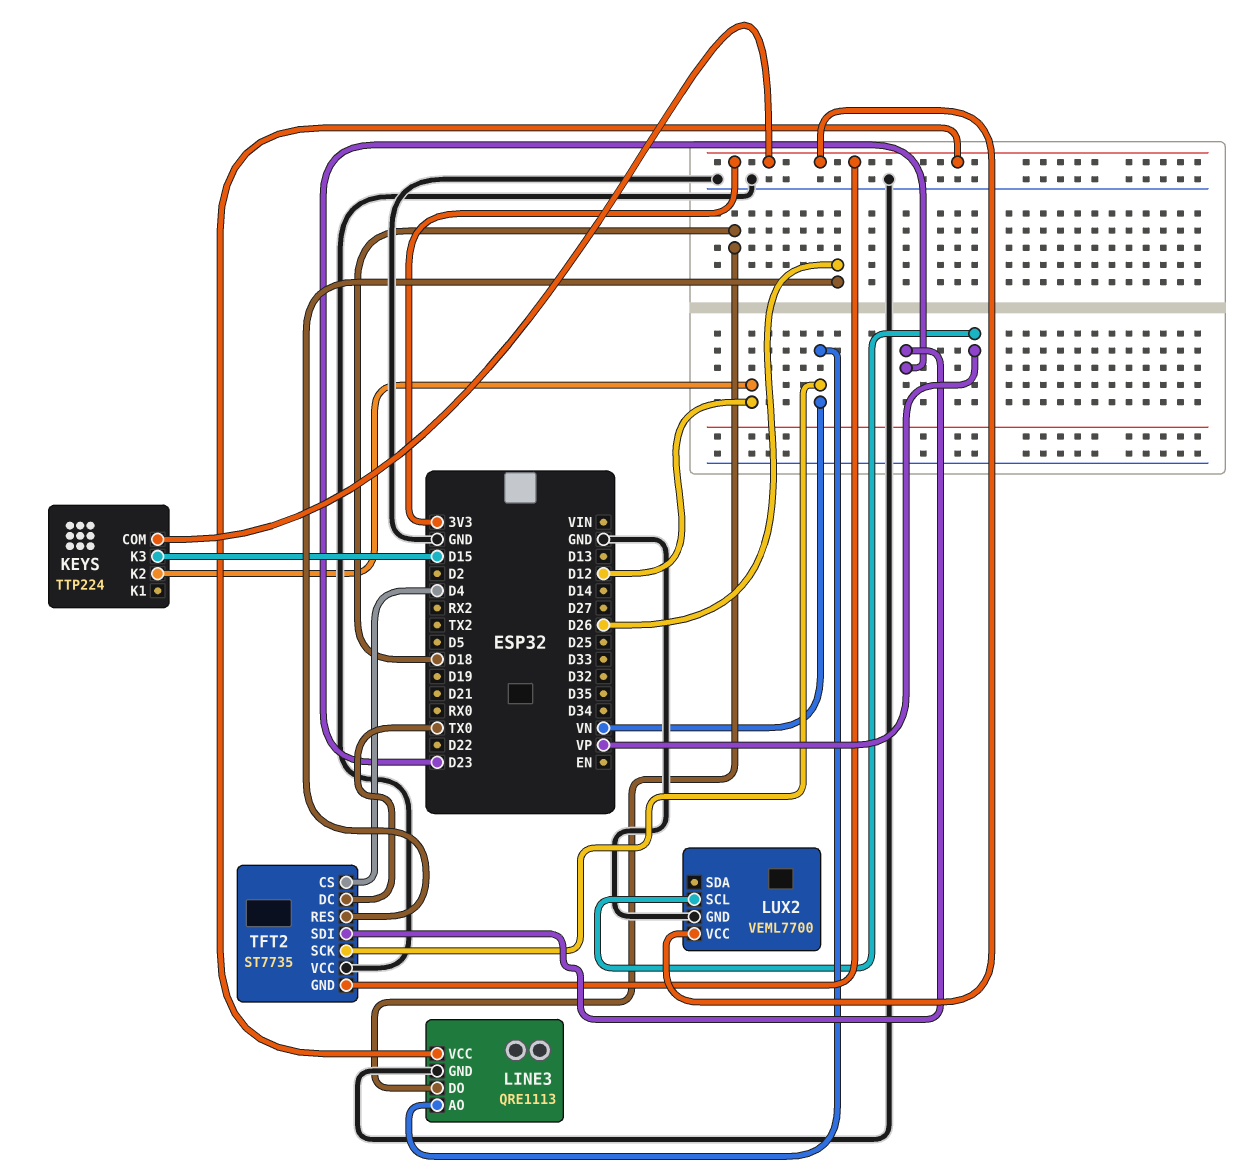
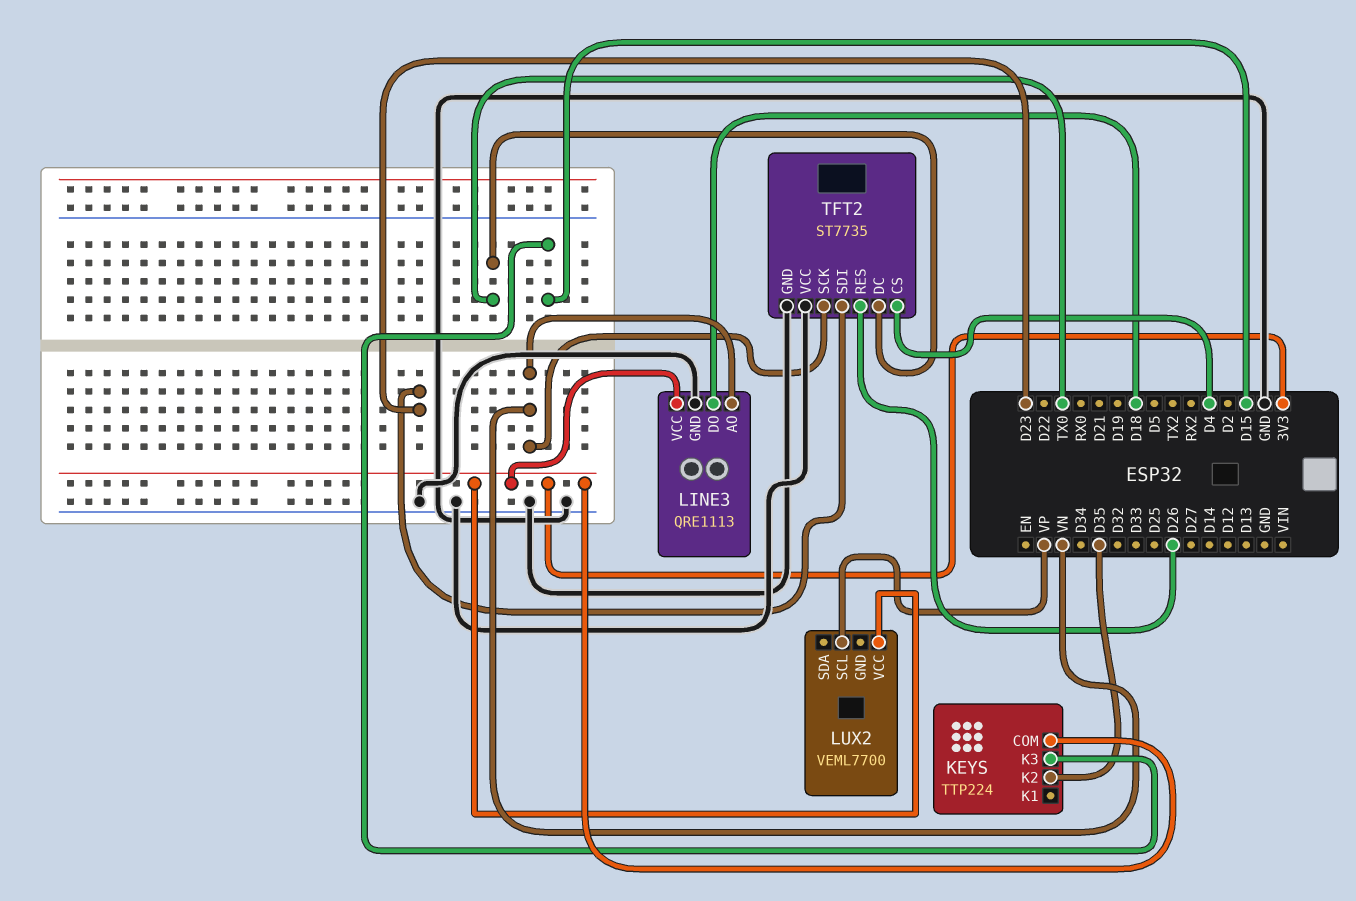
KEYS pin K2: D12 -> D35
LUX2 pin GND: GND -> none
TFT2 pin GND: 3V3 -> GND

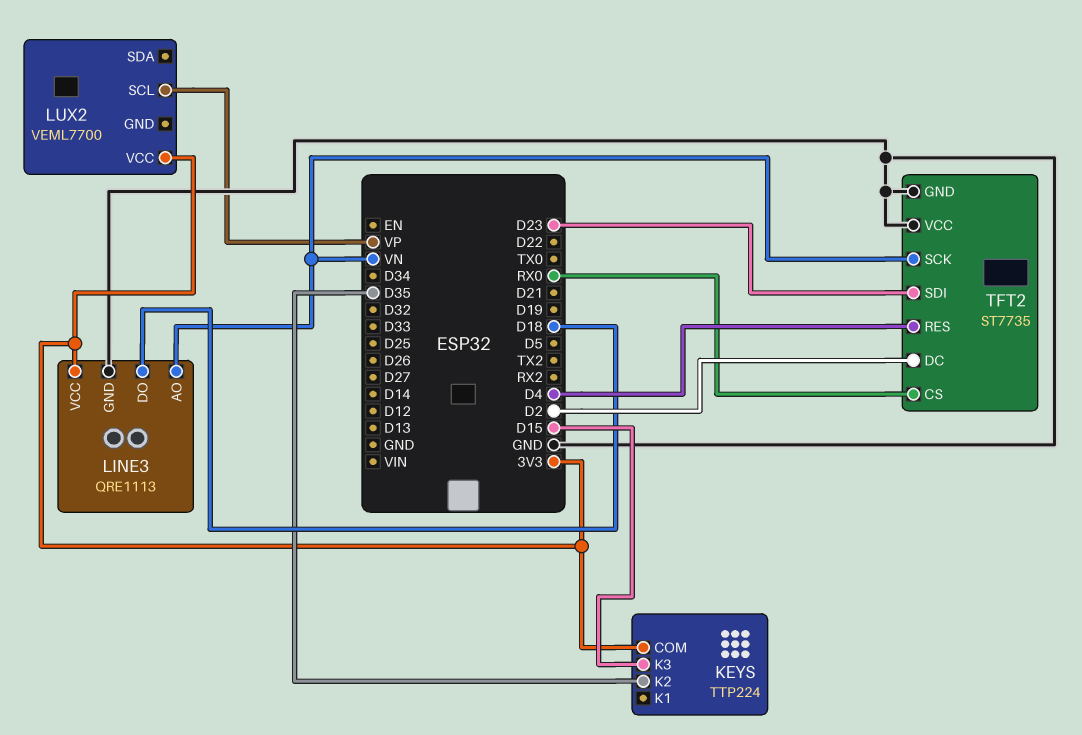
TFT2 pin CS: D4 -> RX0
TFT2 pin DC: TX0 -> D2
TFT2 pin RES: D26 -> D4

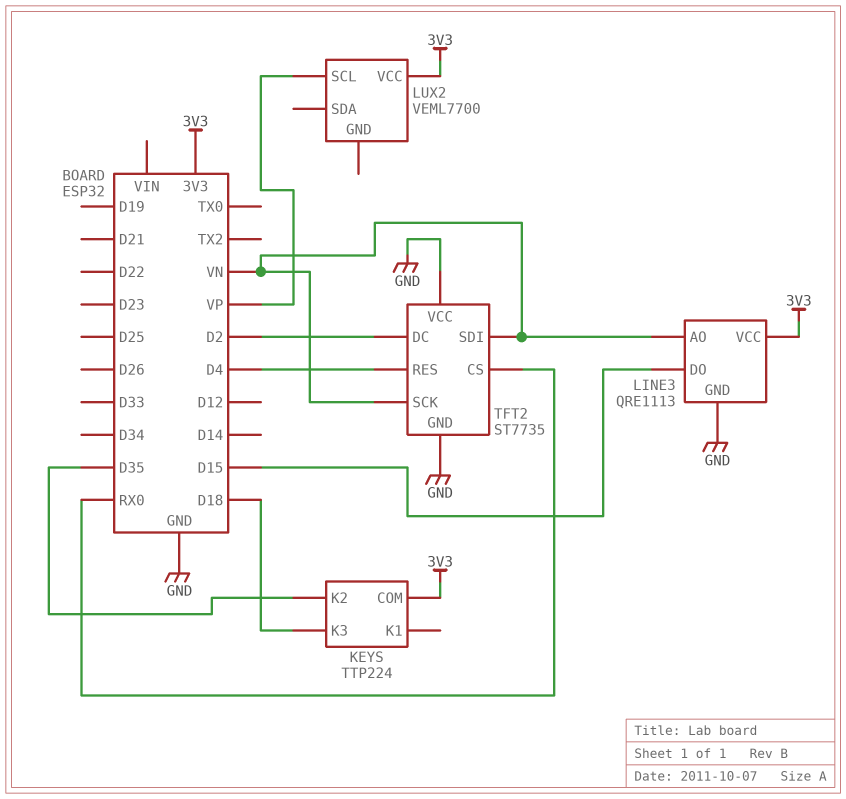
KEYS pin K3: D15 -> D18
LINE3 pin DO: D18 -> D15
TFT2 pin SDI: D23 -> VN

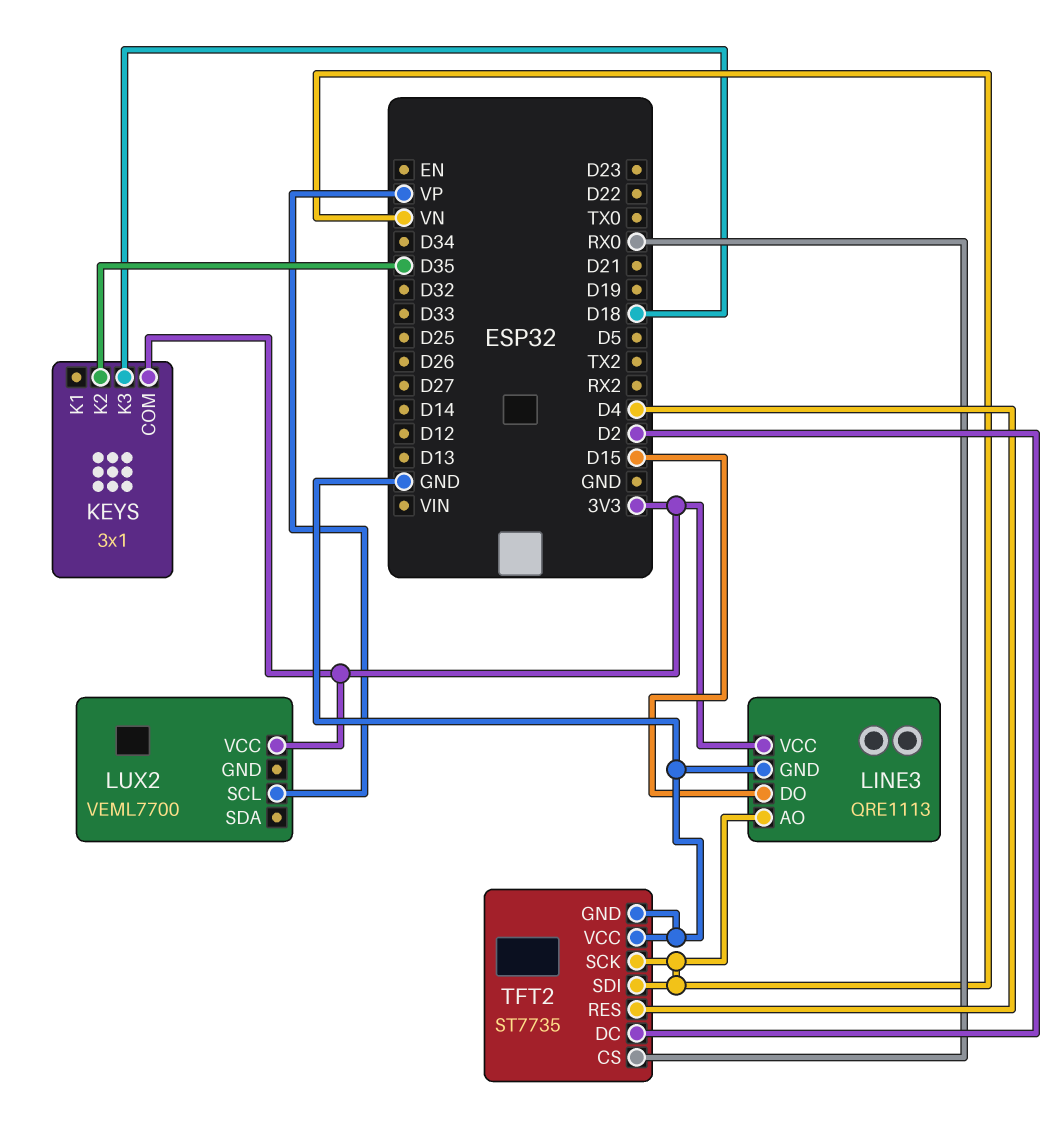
KEYS: TTP224 -> 3x1

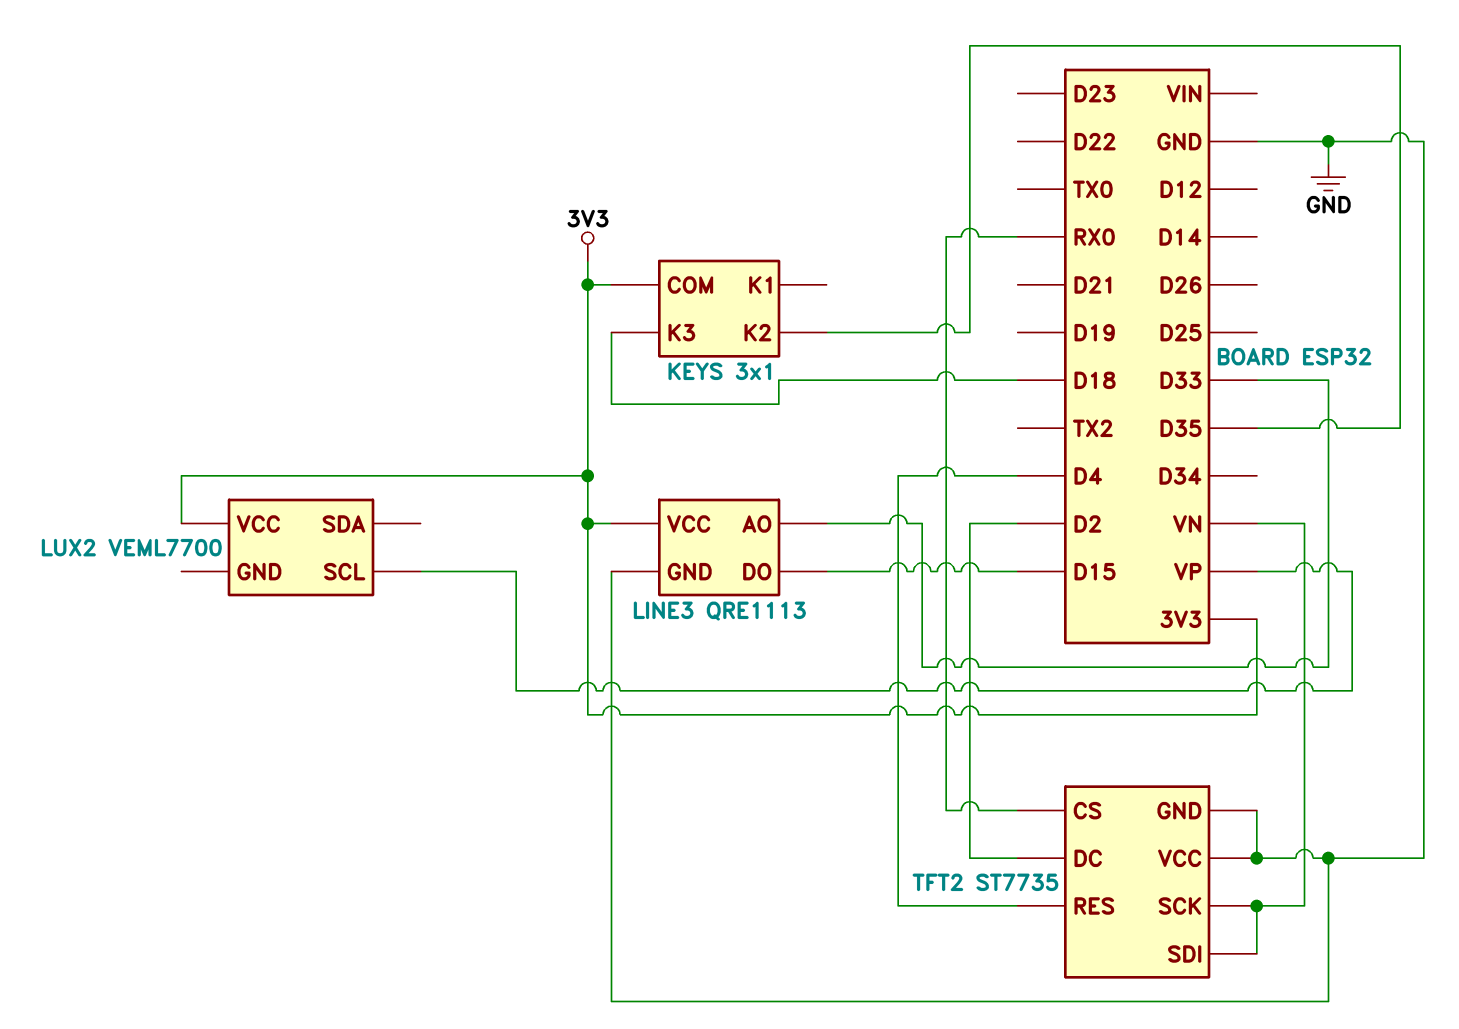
LINE3 pin AO: VN -> D33

